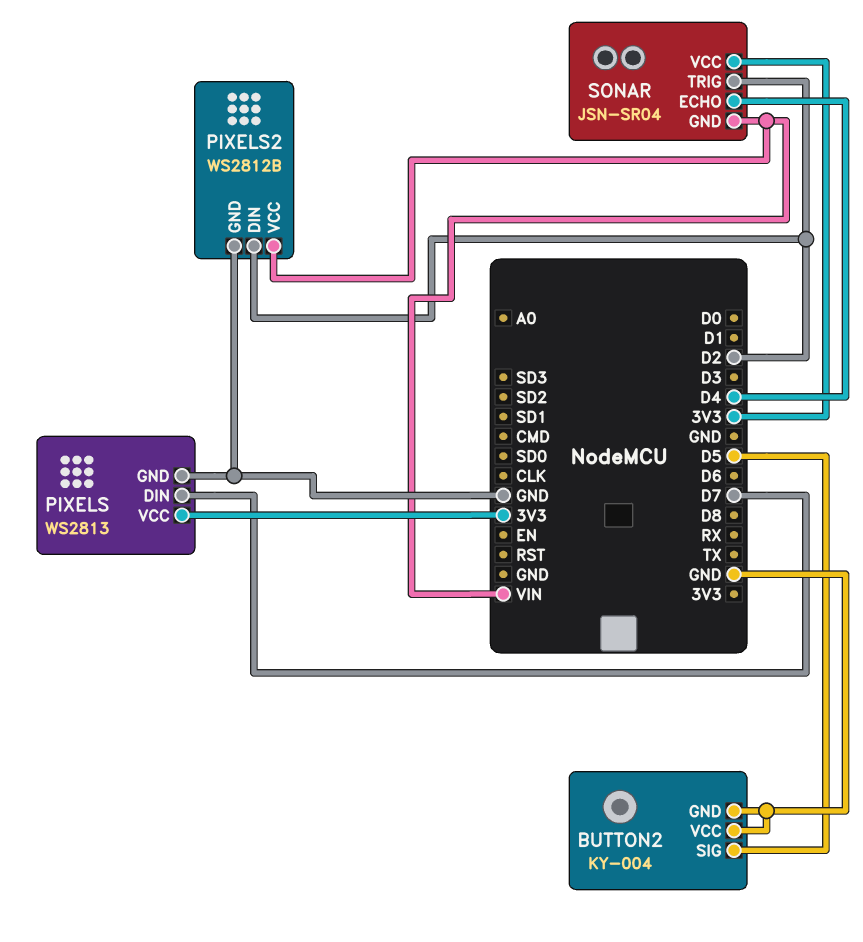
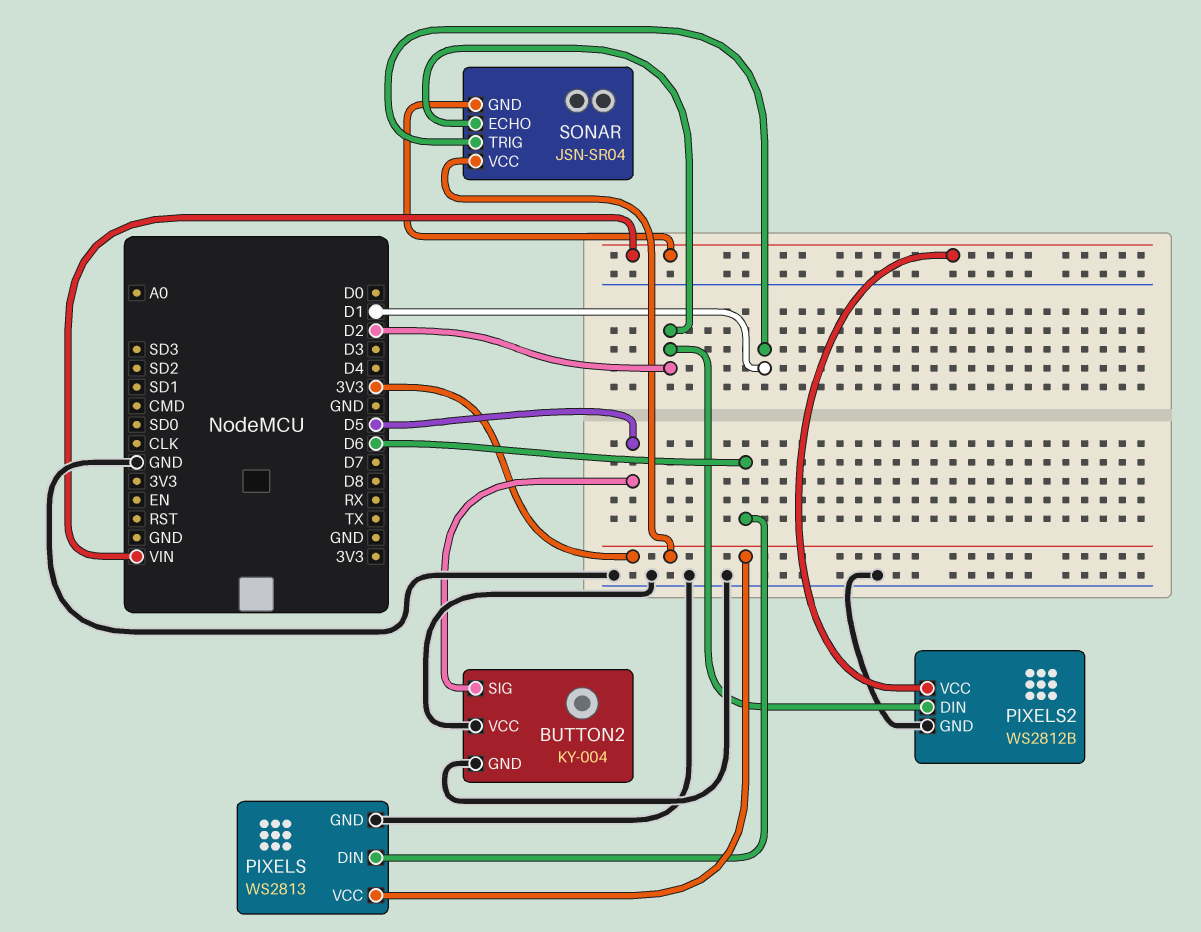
PIXELS pin DIN: D7 -> D6
SONAR pin ECHO: D4 -> D2
SONAR pin TRIG: D2 -> D1

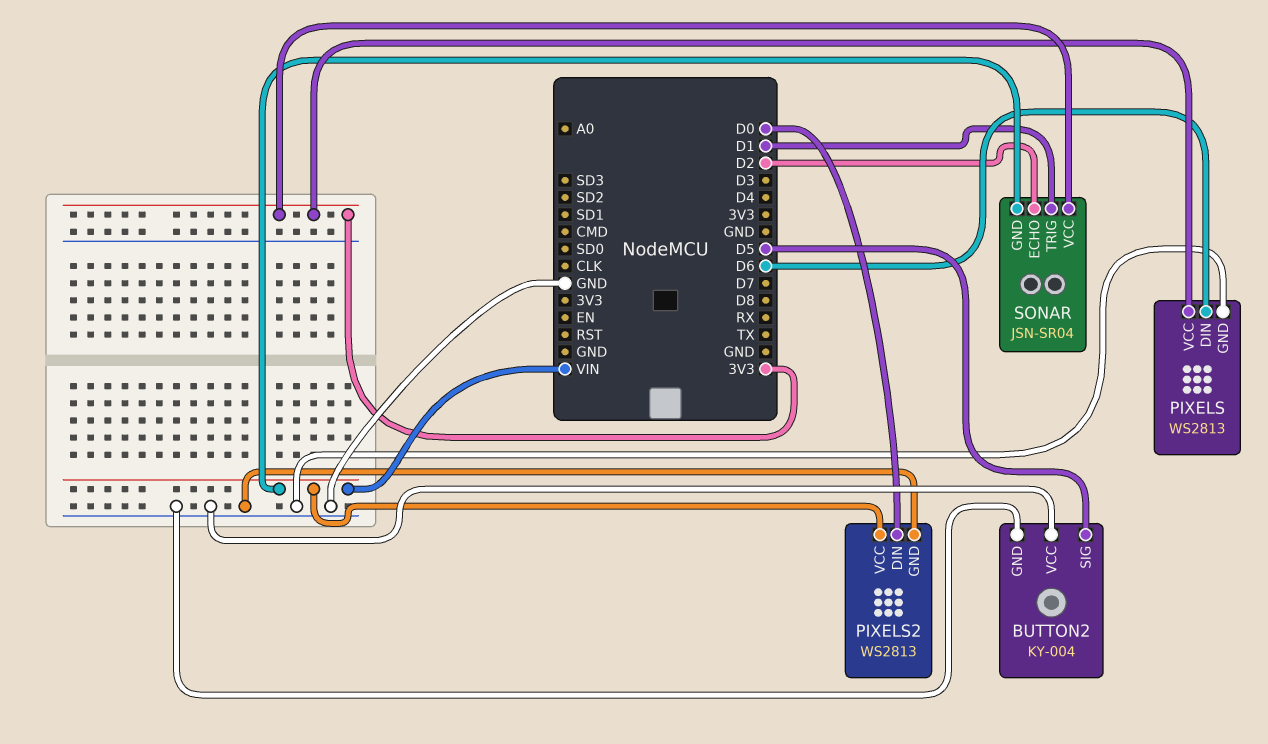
PIXELS2: WS2812B -> WS2813
PIXELS2 pin DIN: D2 -> D0

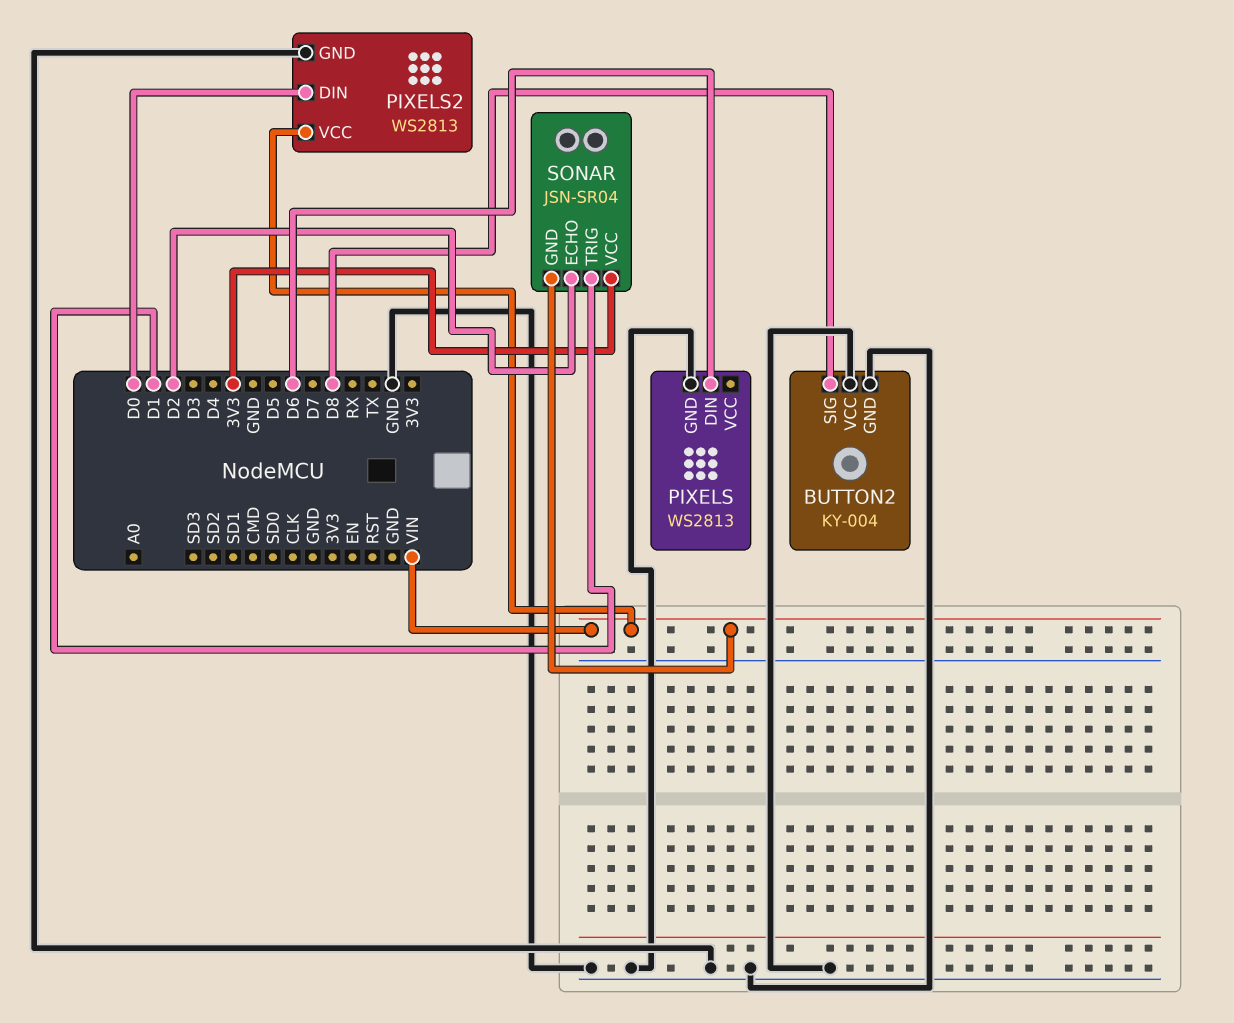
BUTTON2 pin SIG: D5 -> D8
PIXELS pin VCC: 3V3 -> none

